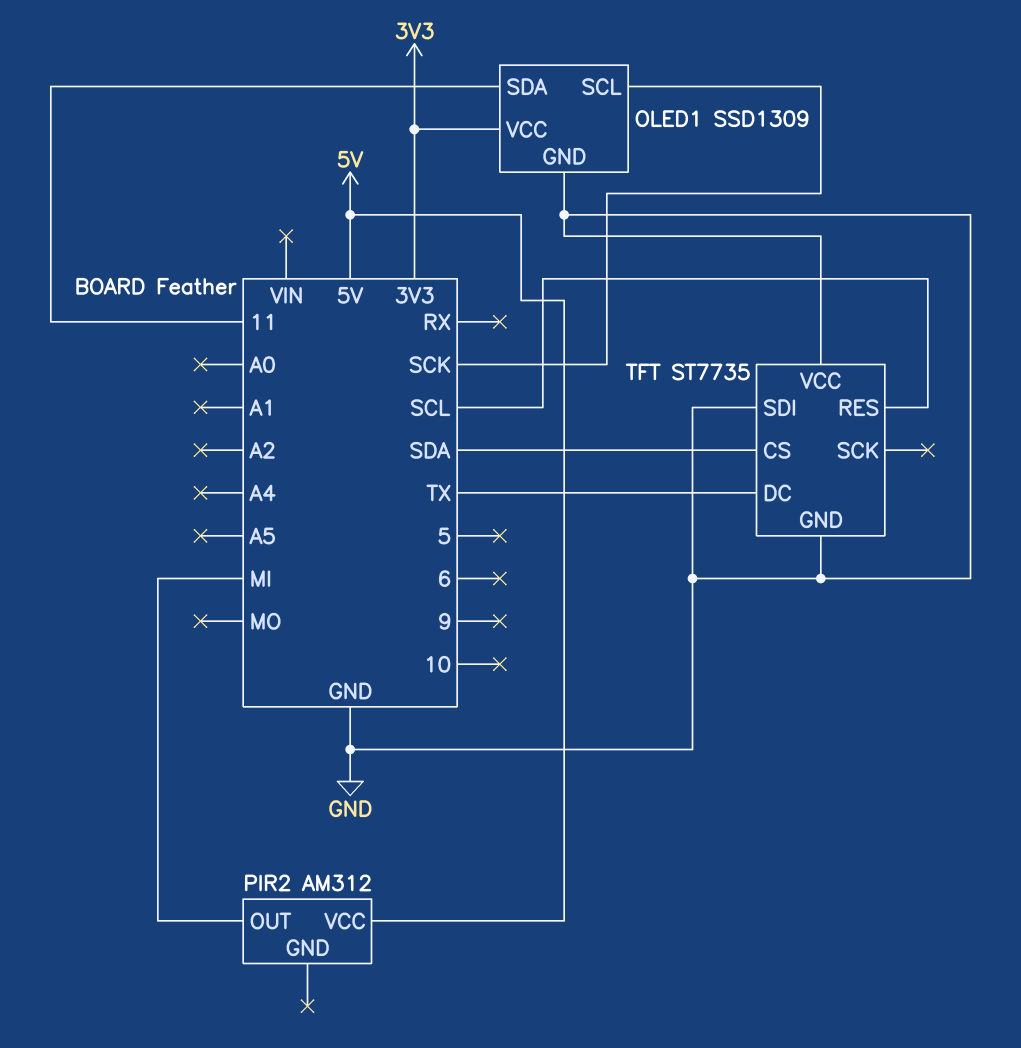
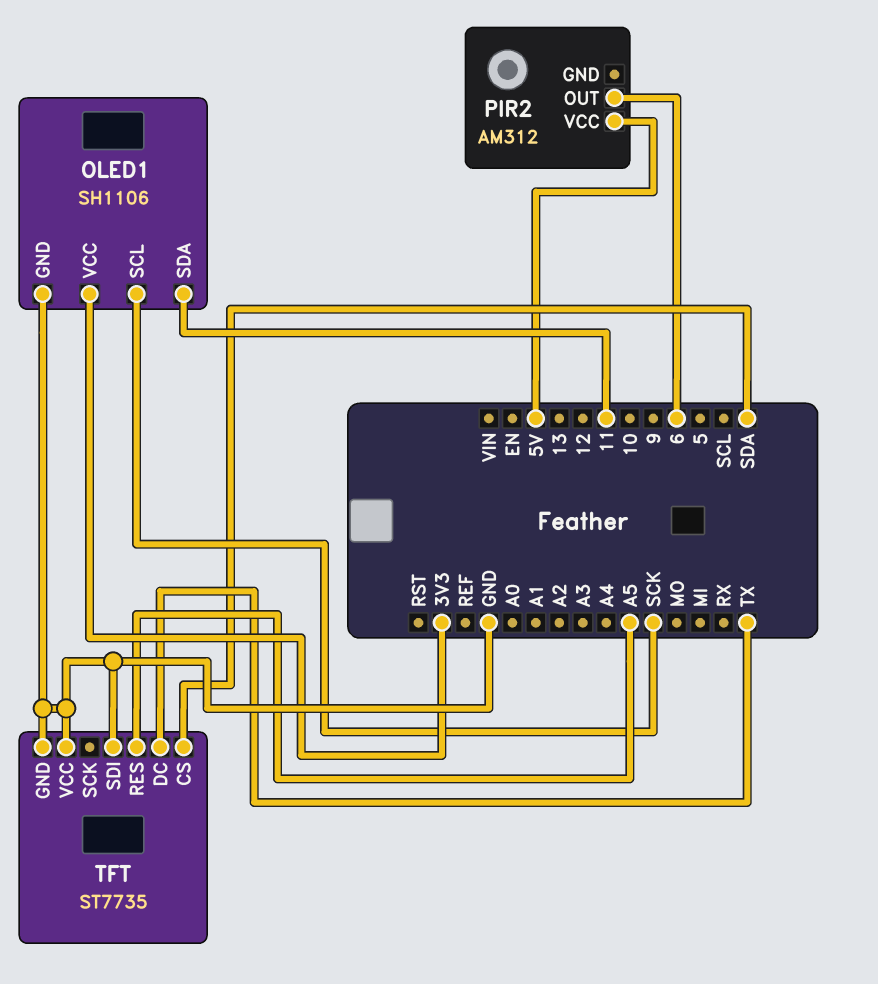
OLED1: SSD1309 -> SH1106
PIR2 pin OUT: MI -> 6
TFT pin RES: SCL -> A5

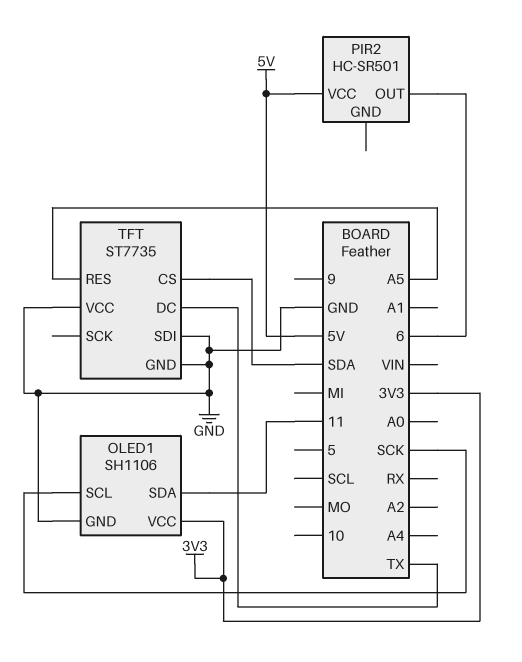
PIR2: AM312 -> HC-SR501

